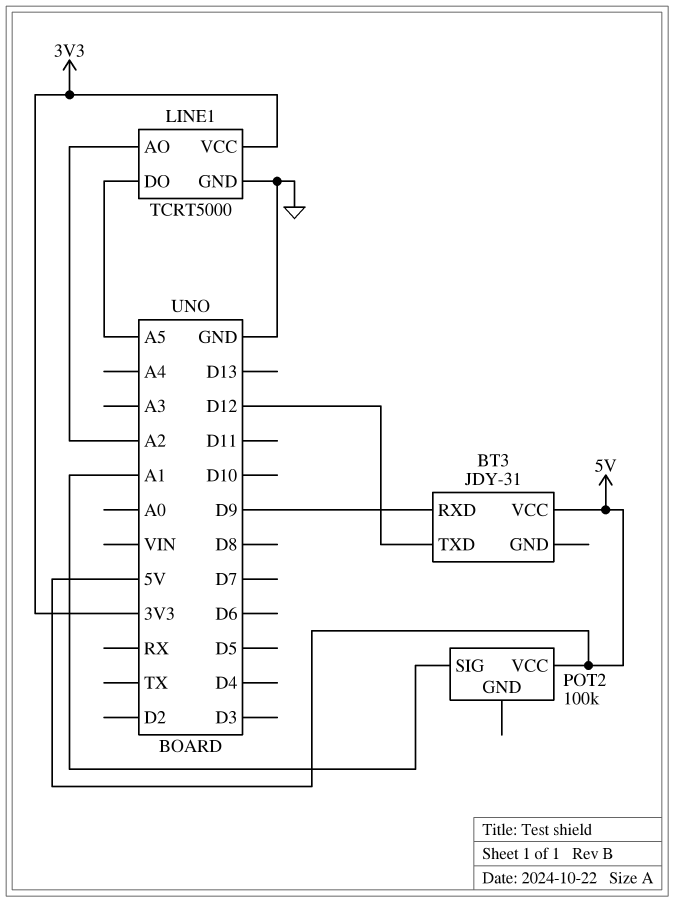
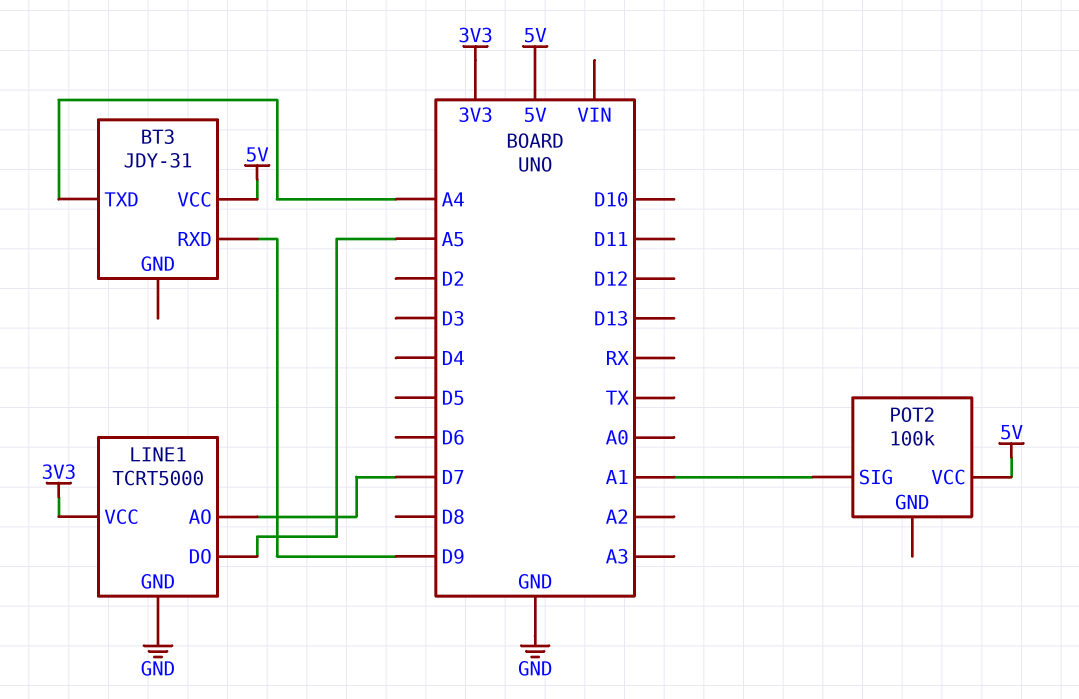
BT3 pin TXD: D12 -> A4
LINE1 pin AO: A2 -> D7

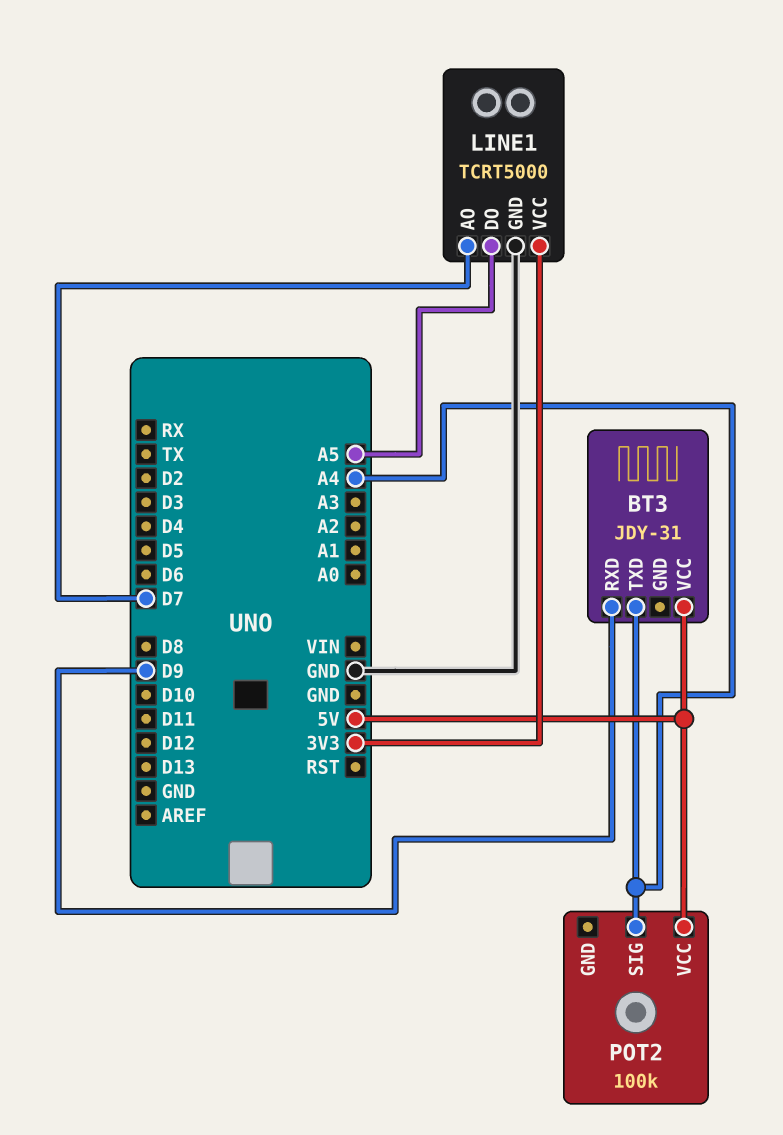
POT2 pin SIG: A1 -> A4

